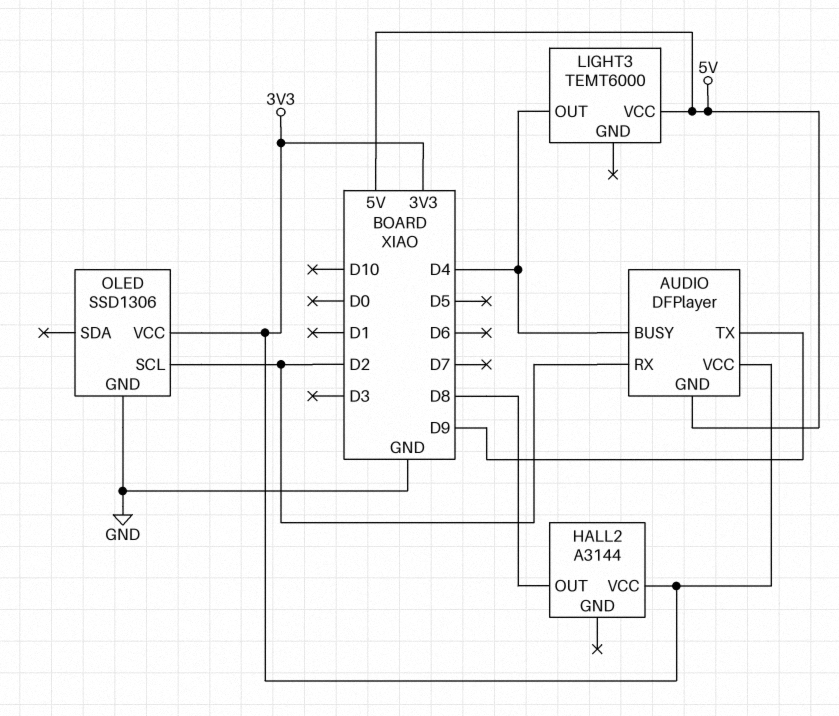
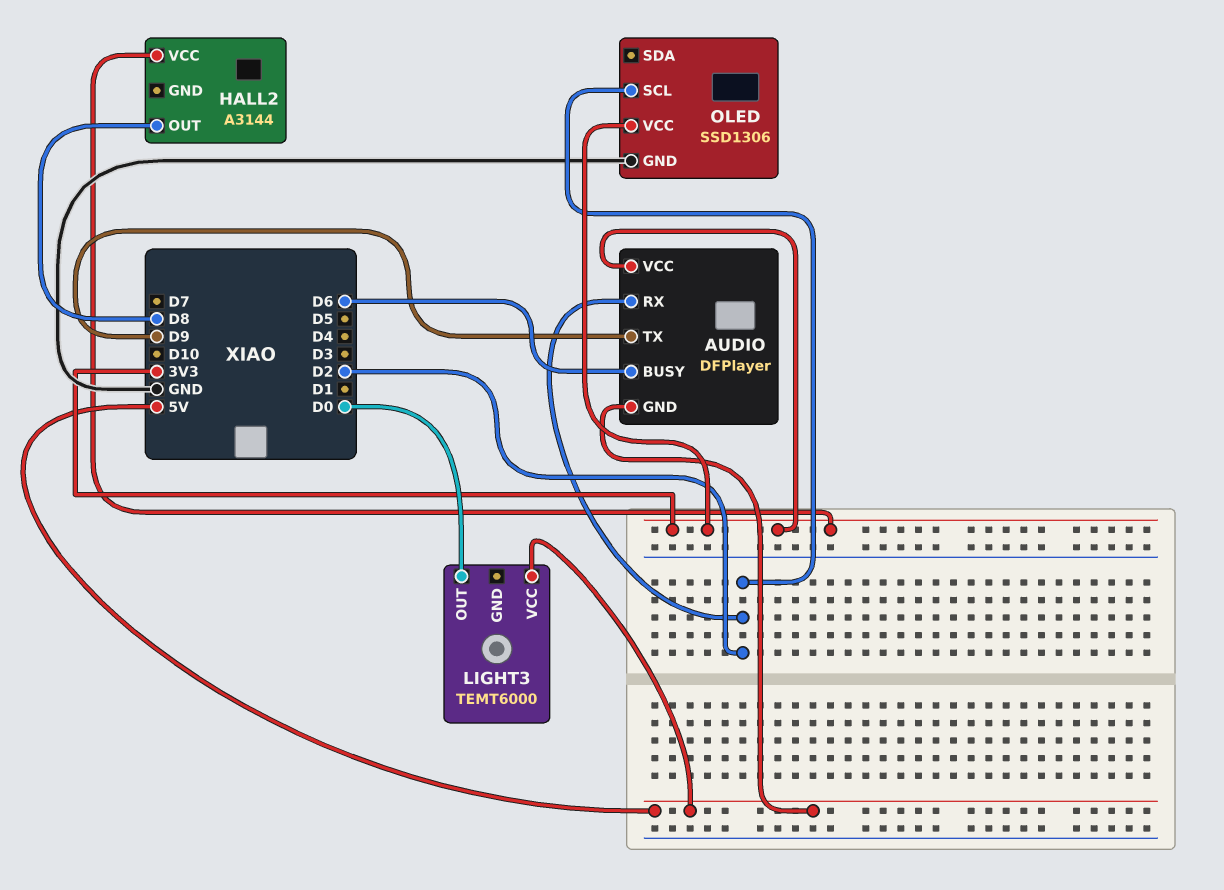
AUDIO pin BUSY: D4 -> D6
LIGHT3 pin OUT: D4 -> D0

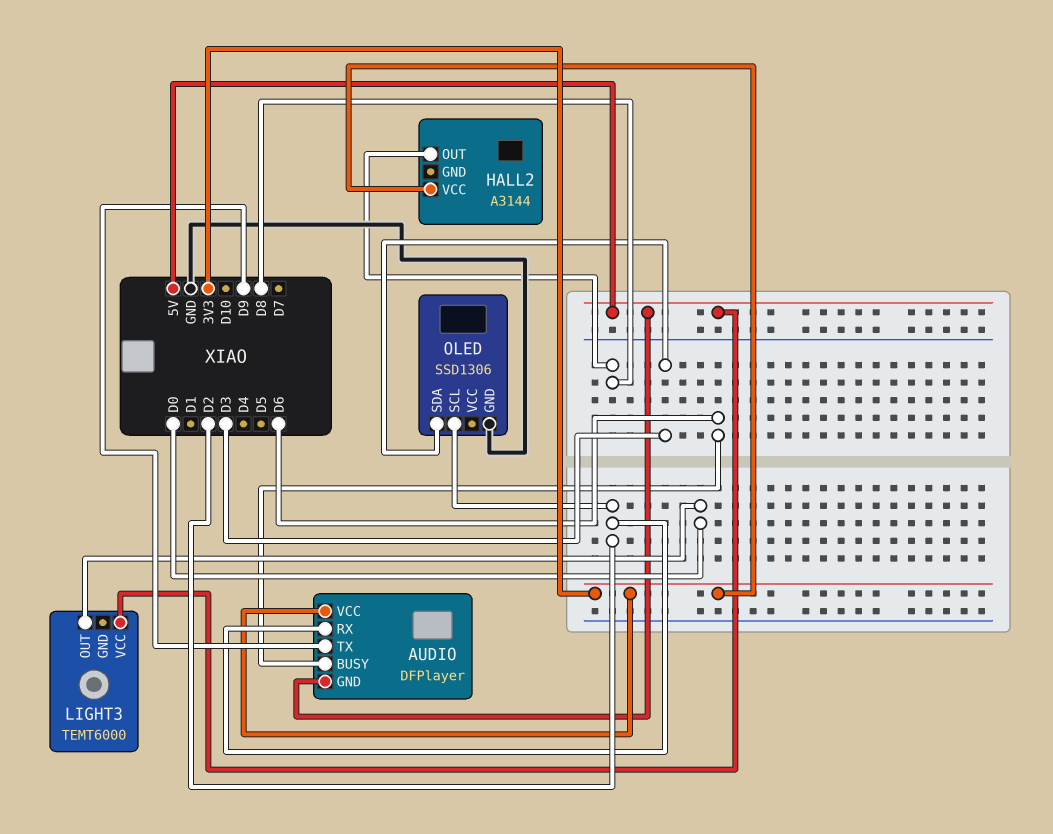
OLED pin SDA: none -> D3
OLED pin VCC: 3V3 -> none

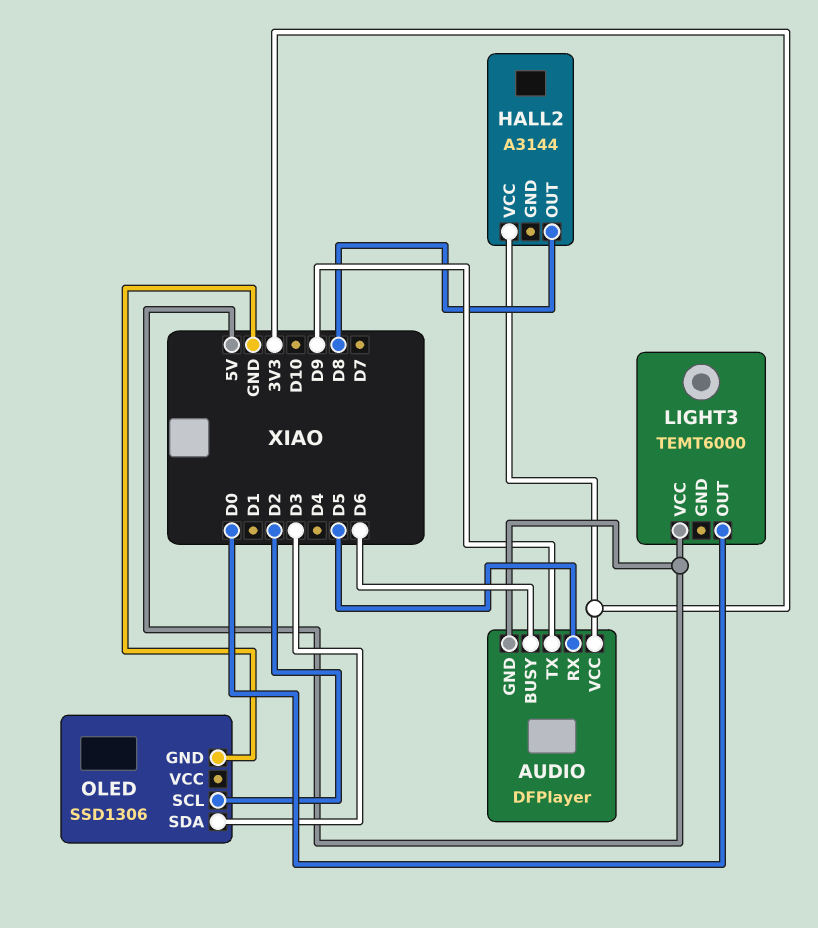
AUDIO pin RX: D2 -> D5

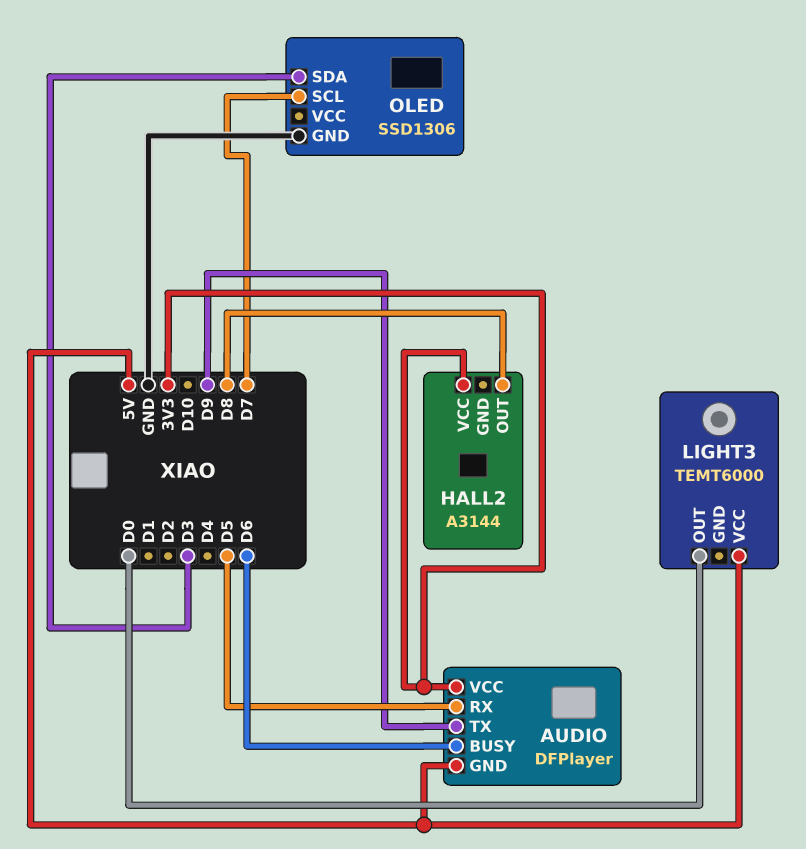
OLED pin SCL: D2 -> D7

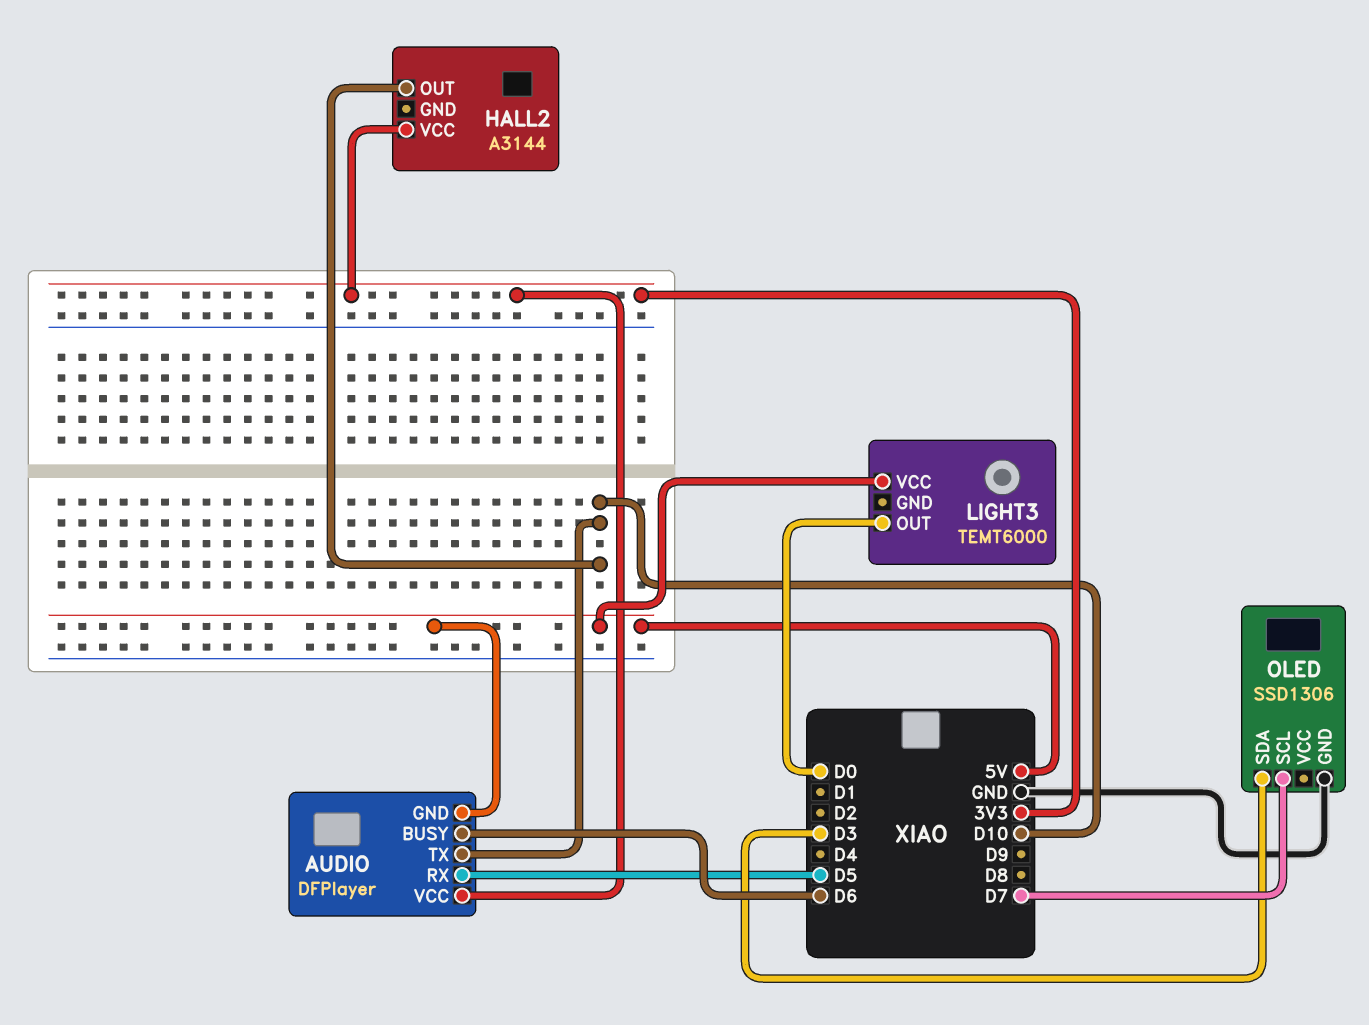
AUDIO pin TX: D9 -> D10
HALL2 pin OUT: D8 -> D10

